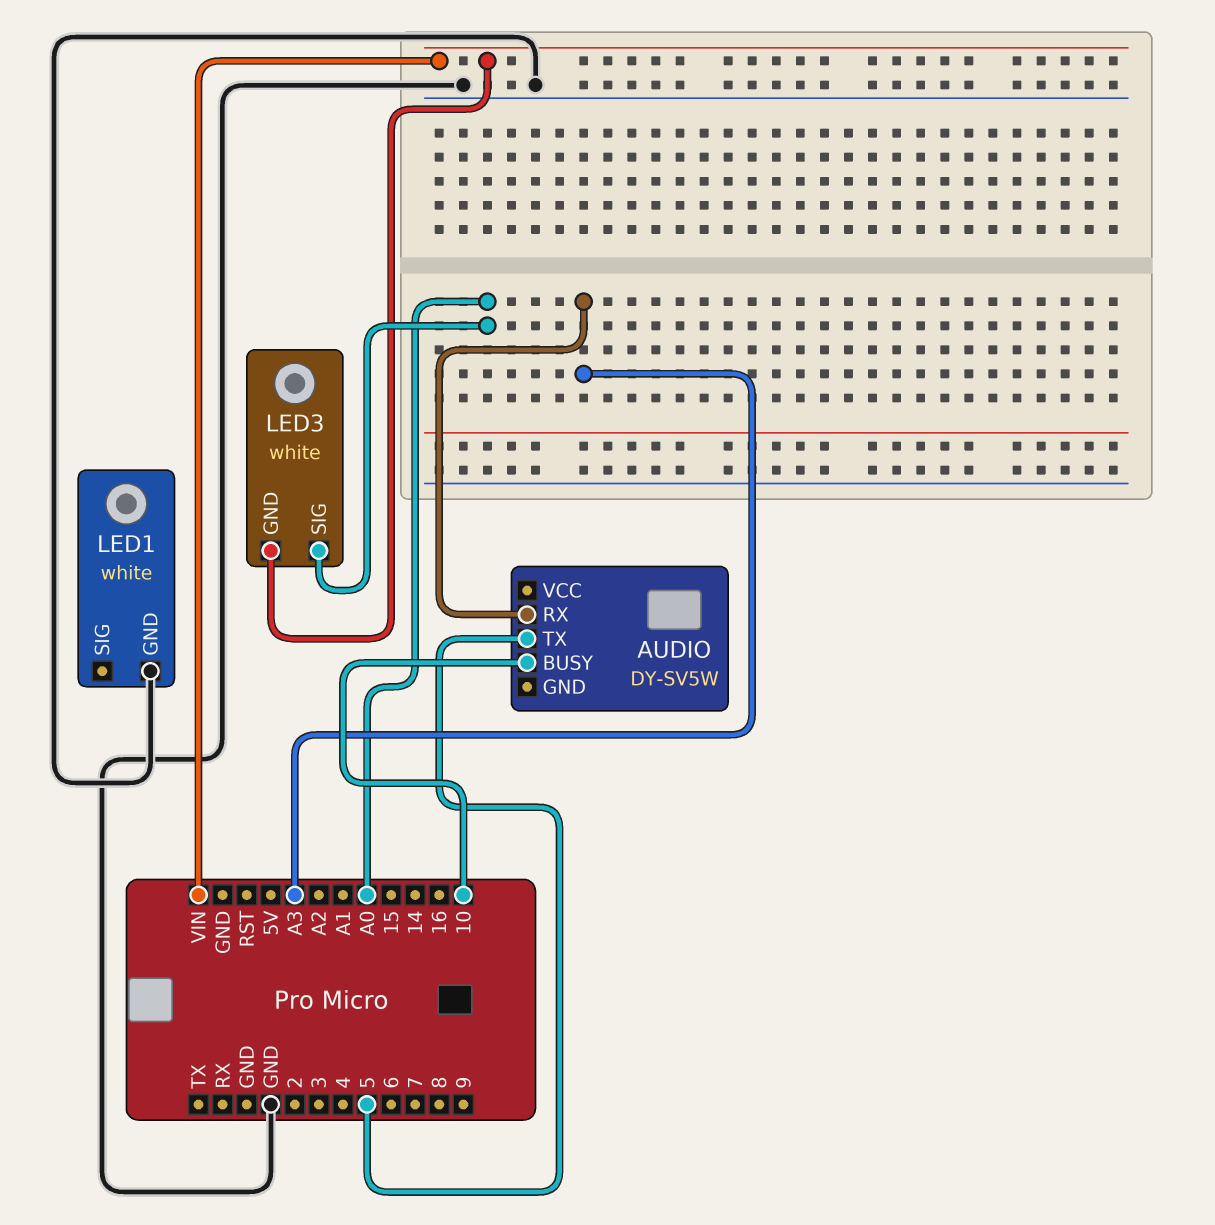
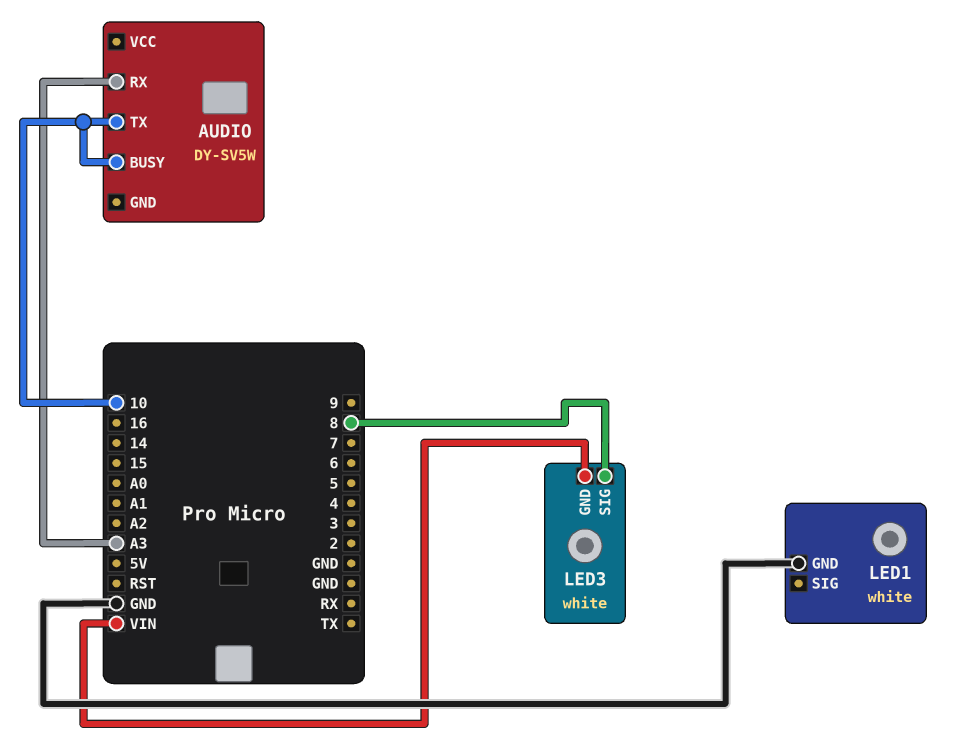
AUDIO pin TX: 5 -> 10
LED3 pin SIG: A0 -> 8

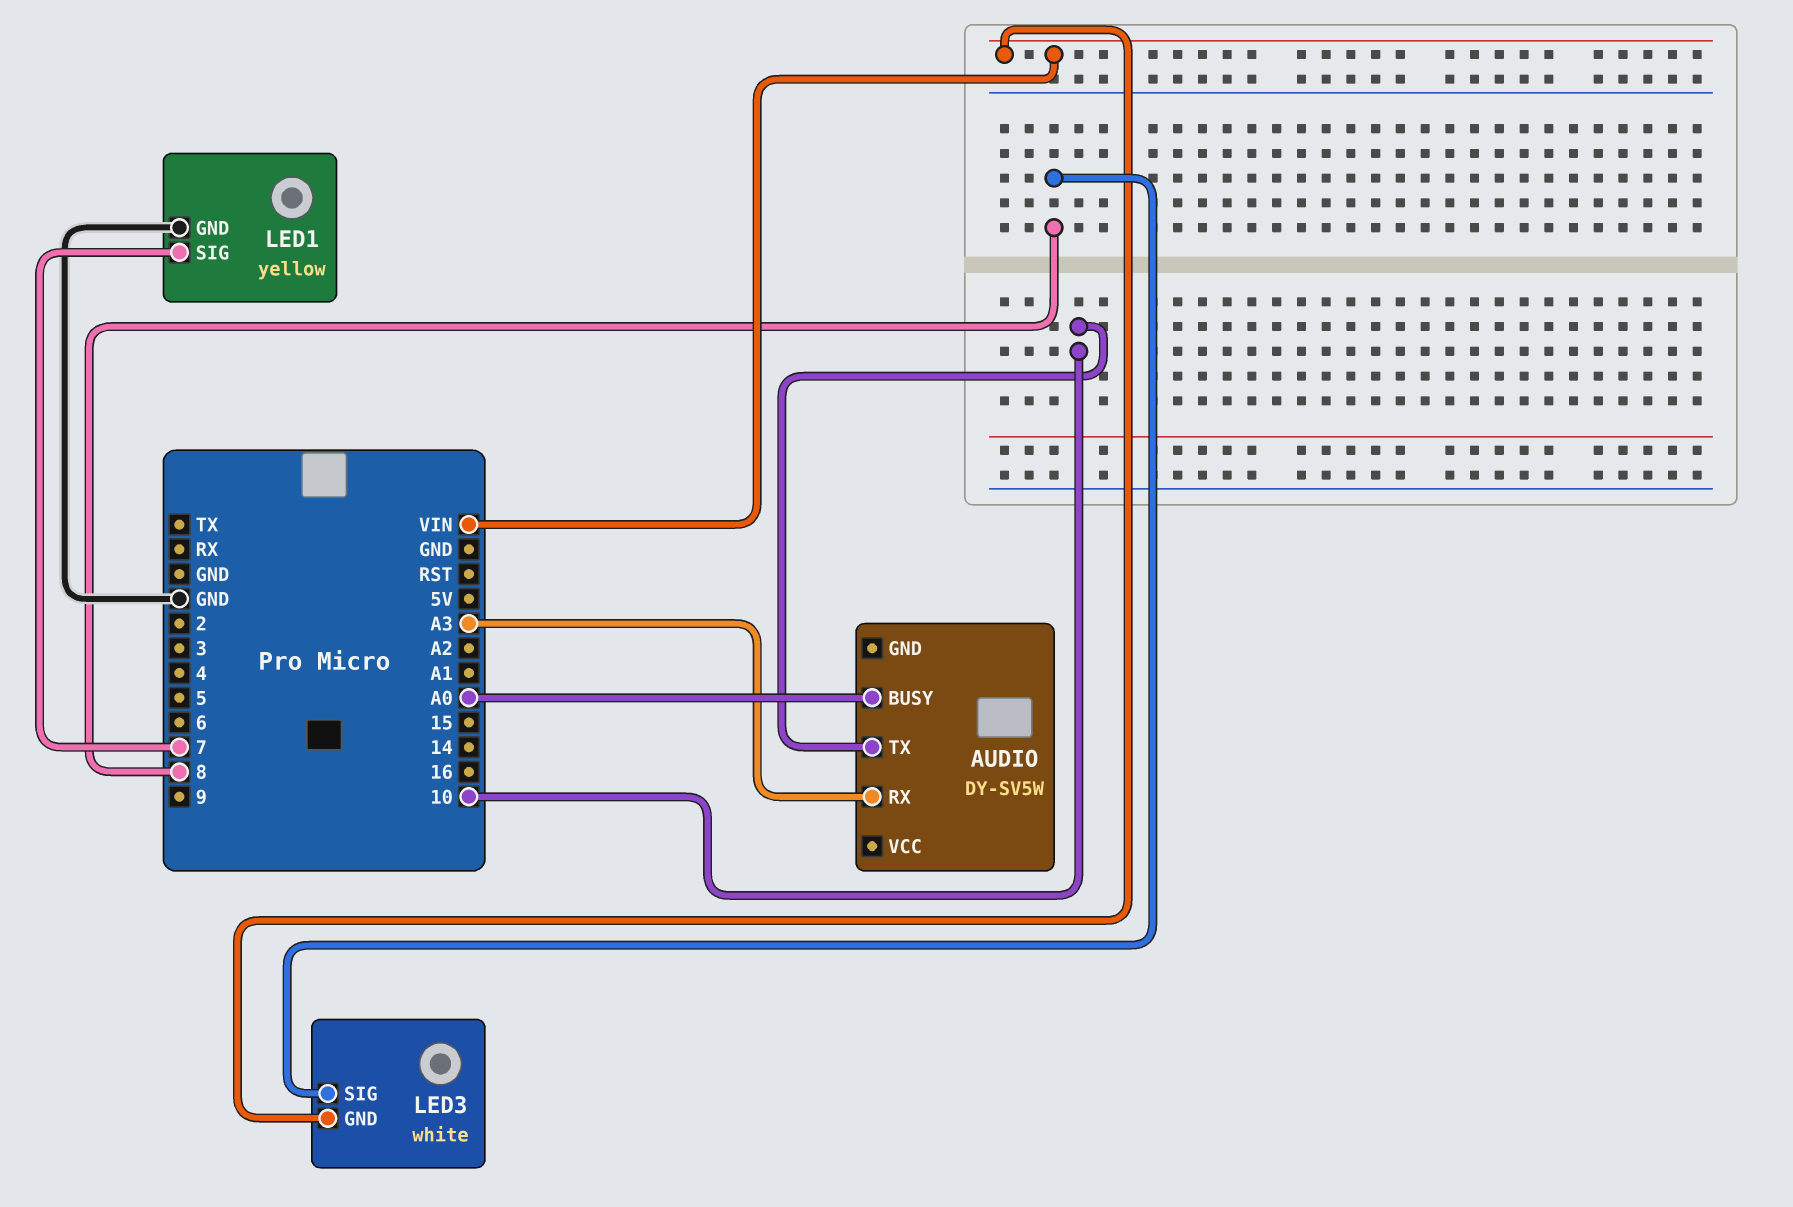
AUDIO pin BUSY: 10 -> A0
LED1: white -> yellow
LED1 pin SIG: none -> 7

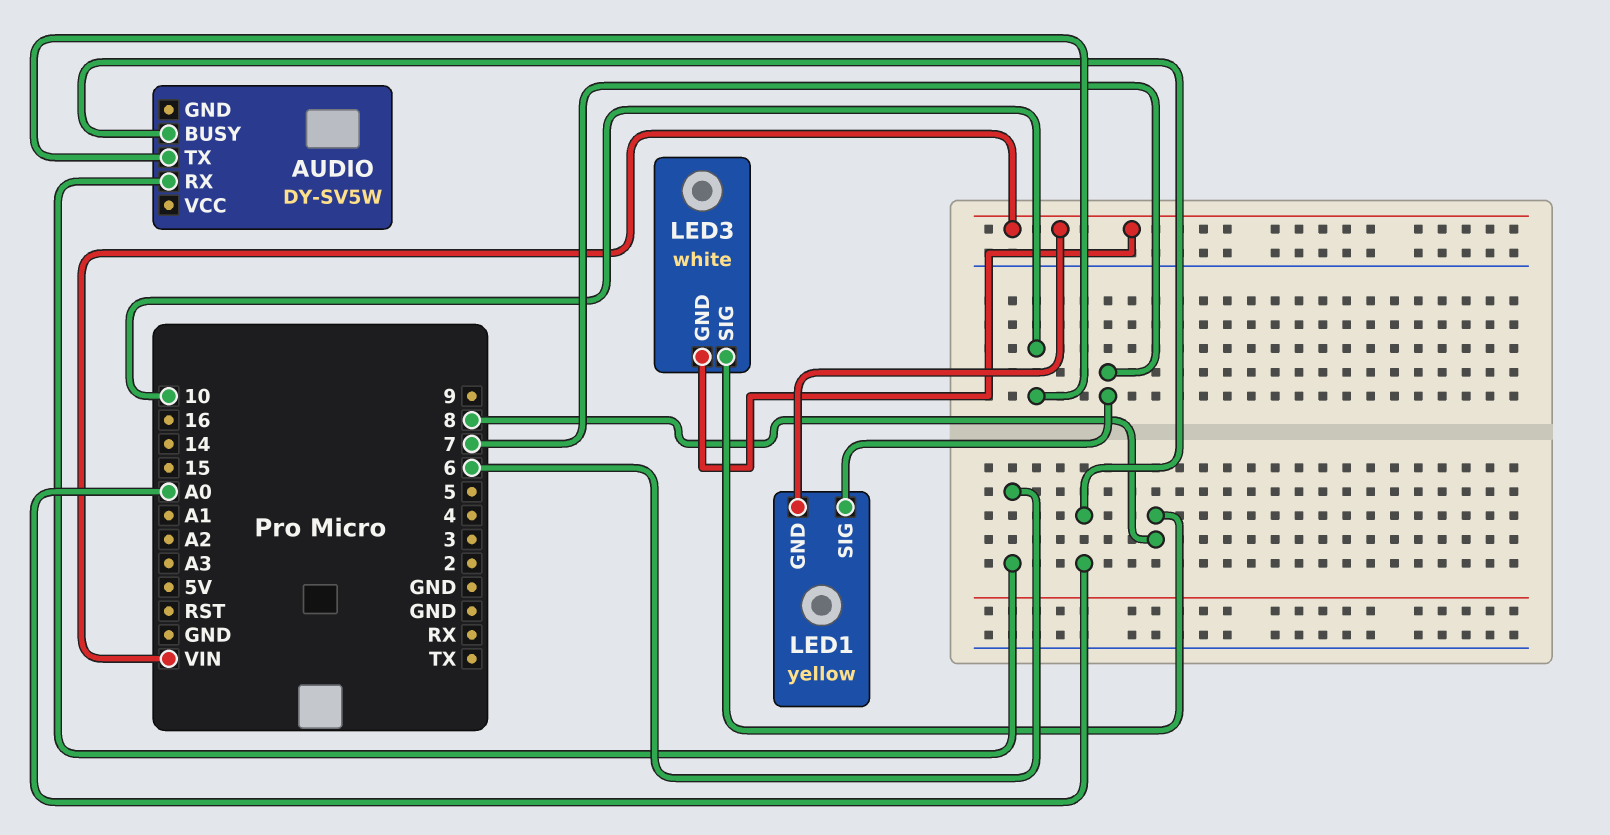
AUDIO pin RX: A3 -> 6
LED1 pin GND: GND -> VIN

